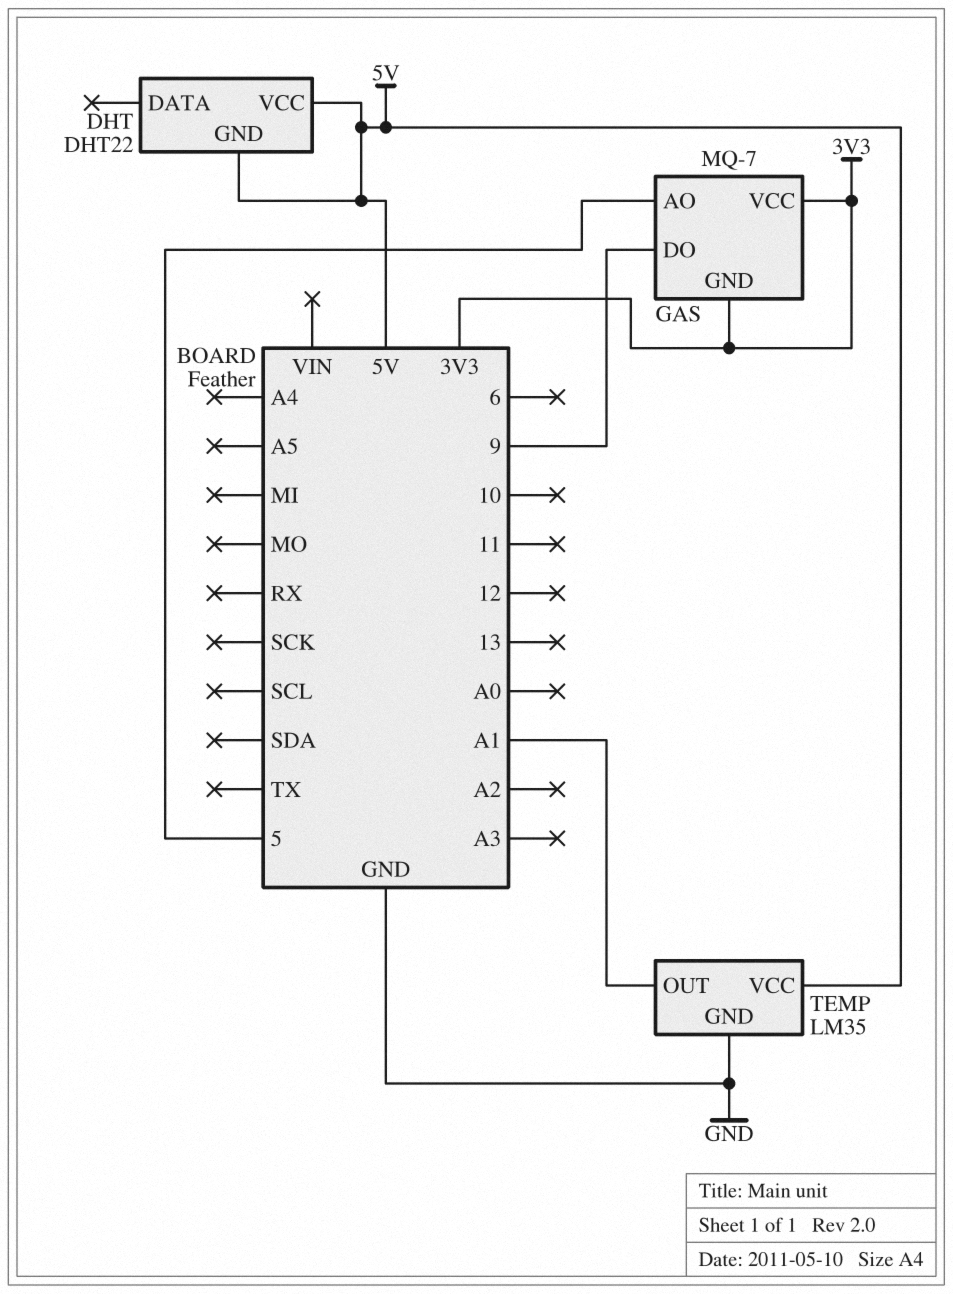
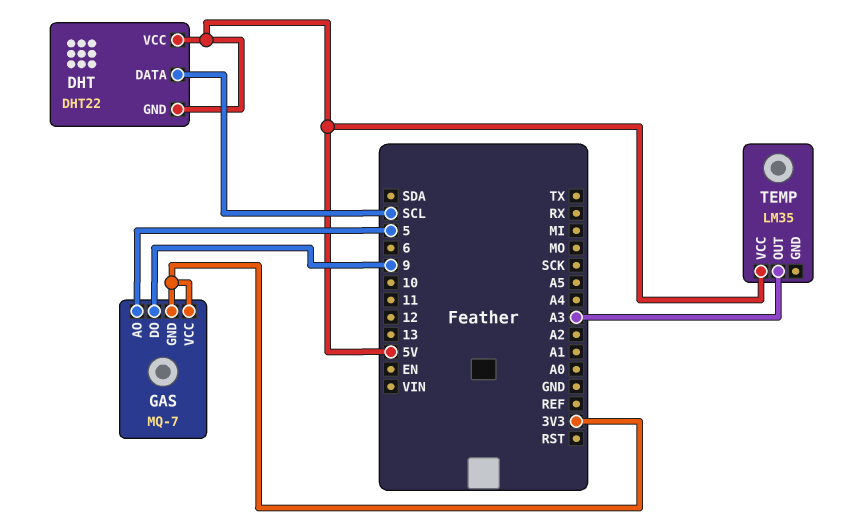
DHT pin DATA: none -> SCL
TEMP pin GND: GND -> none
TEMP pin OUT: A1 -> A3

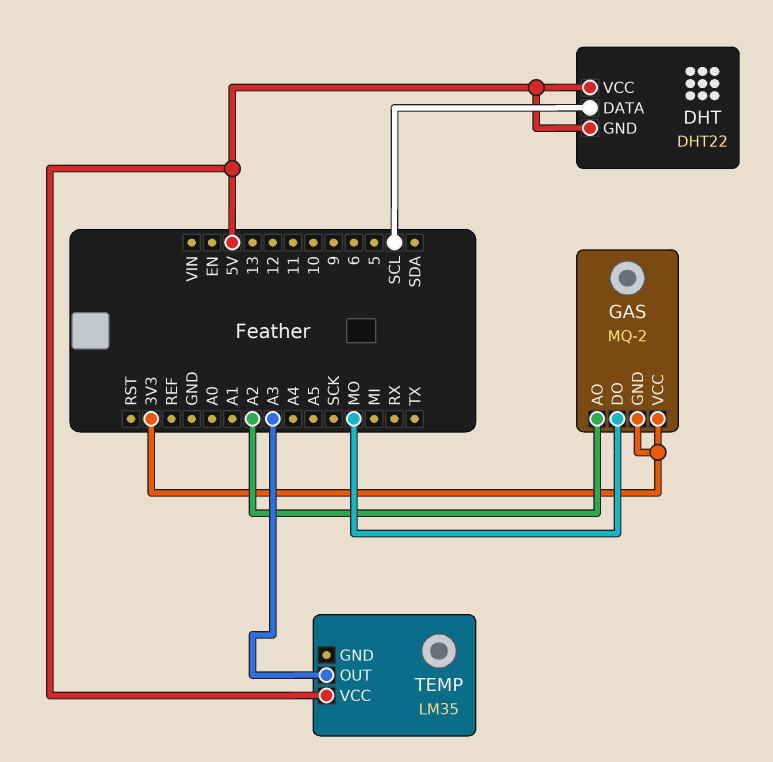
GAS: MQ-7 -> MQ-2
GAS pin AO: 5 -> A2
GAS pin DO: 9 -> MO

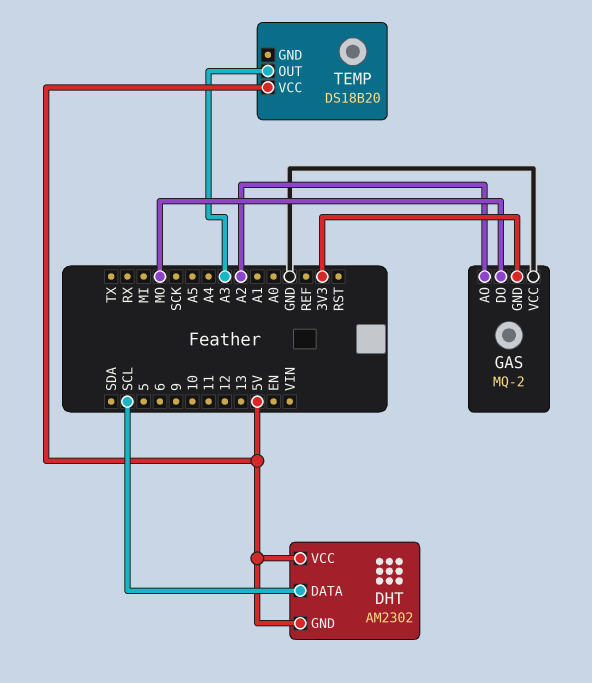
DHT: DHT22 -> AM2302
GAS pin VCC: 3V3 -> GND
TEMP: LM35 -> DS18B20

